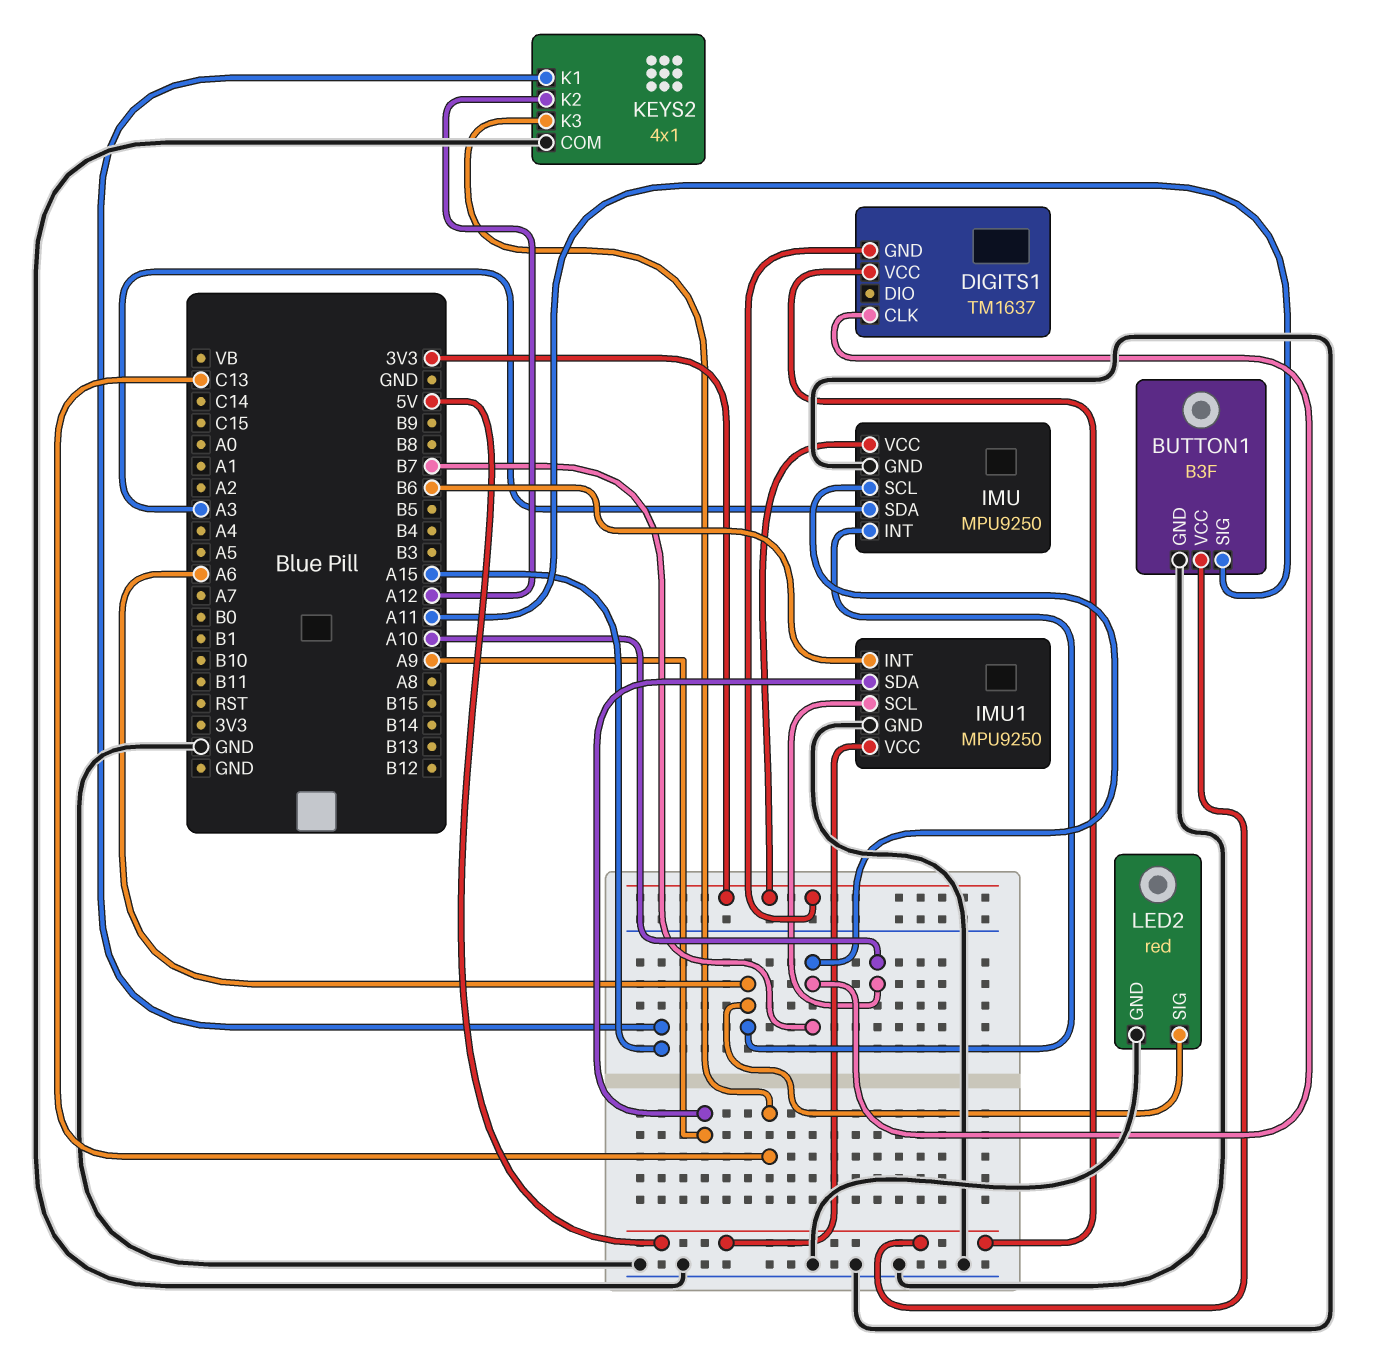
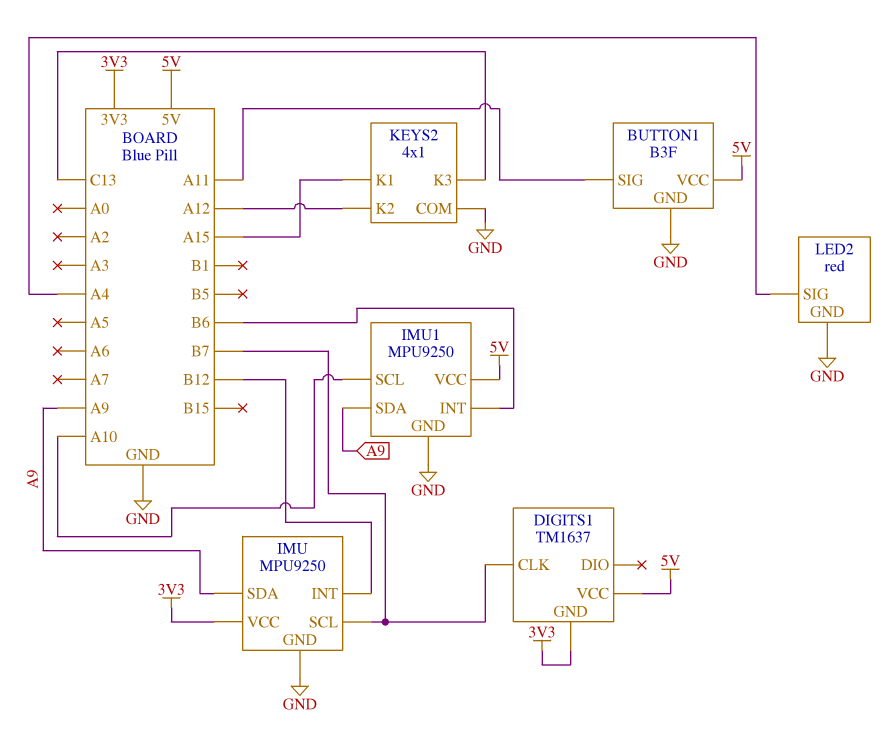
IMU pin INT: A6 -> B12
IMU pin SDA: A3 -> A9
LED2 pin SIG: A6 -> A4

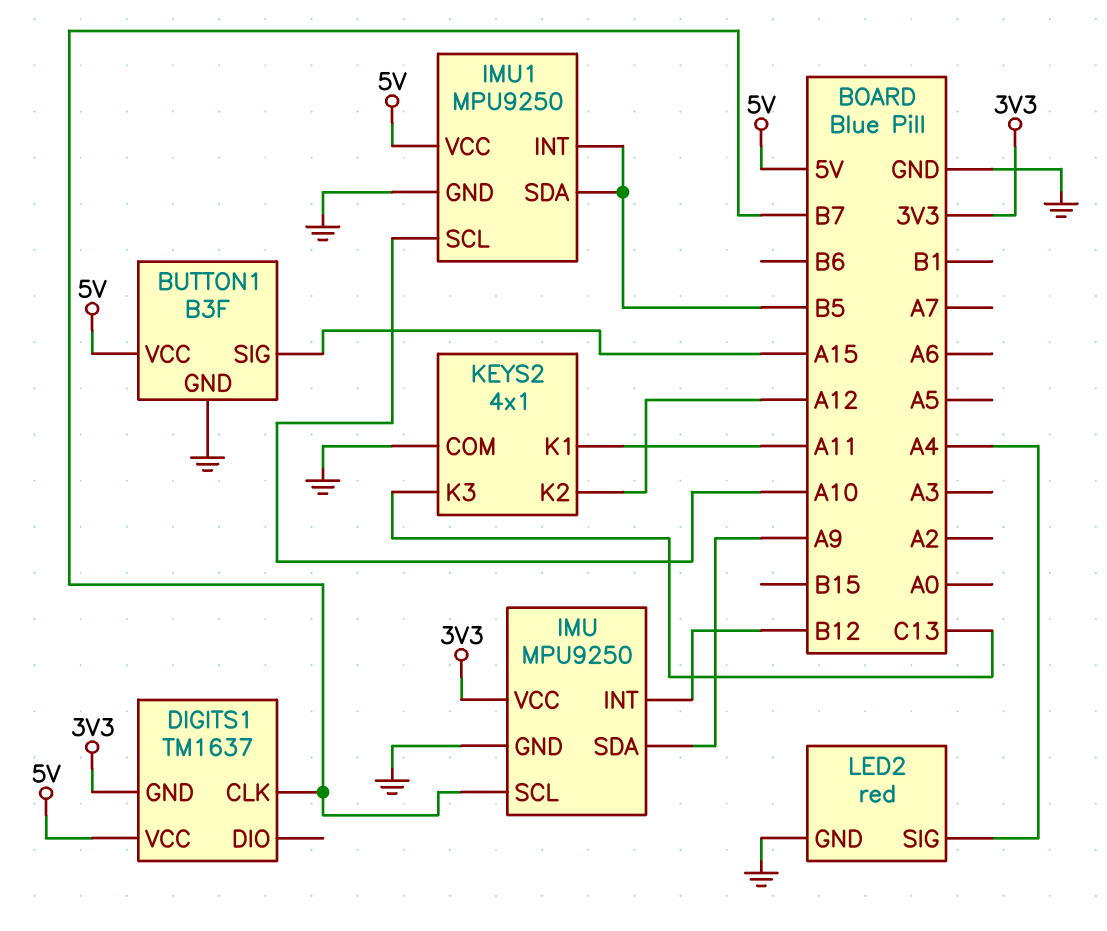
BUTTON1 pin SIG: A11 -> A15
IMU1 pin INT: B6 -> B5
IMU1 pin SDA: A9 -> B5
KEYS2 pin K1: A15 -> A11

